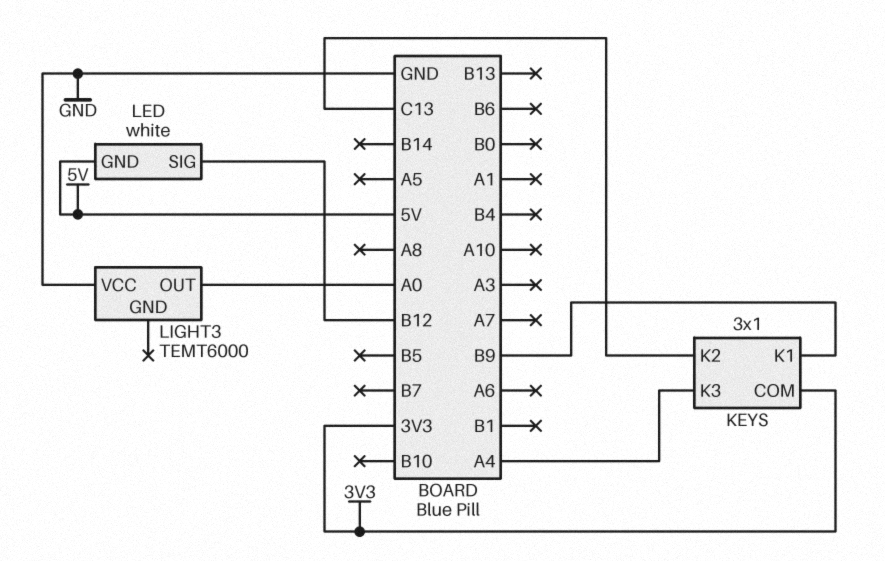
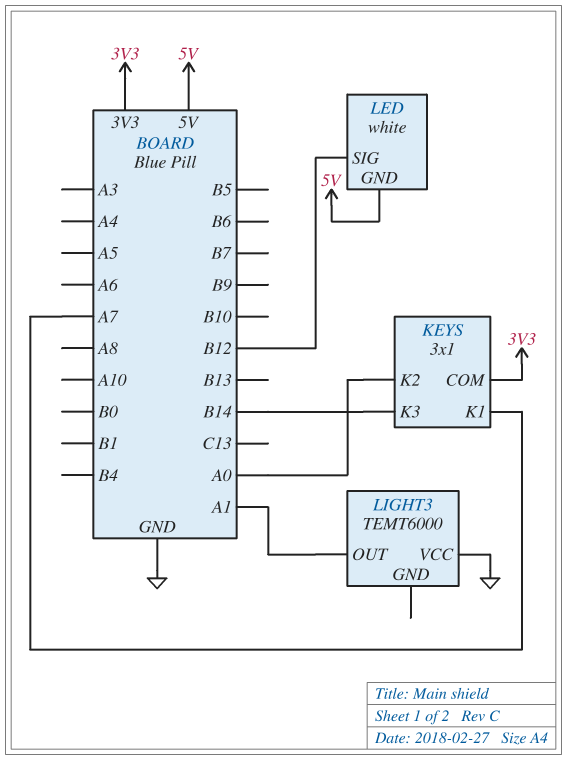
KEYS pin K1: B9 -> A7
KEYS pin K2: C13 -> A0
KEYS pin K3: A4 -> B14
LIGHT3 pin OUT: A0 -> A1

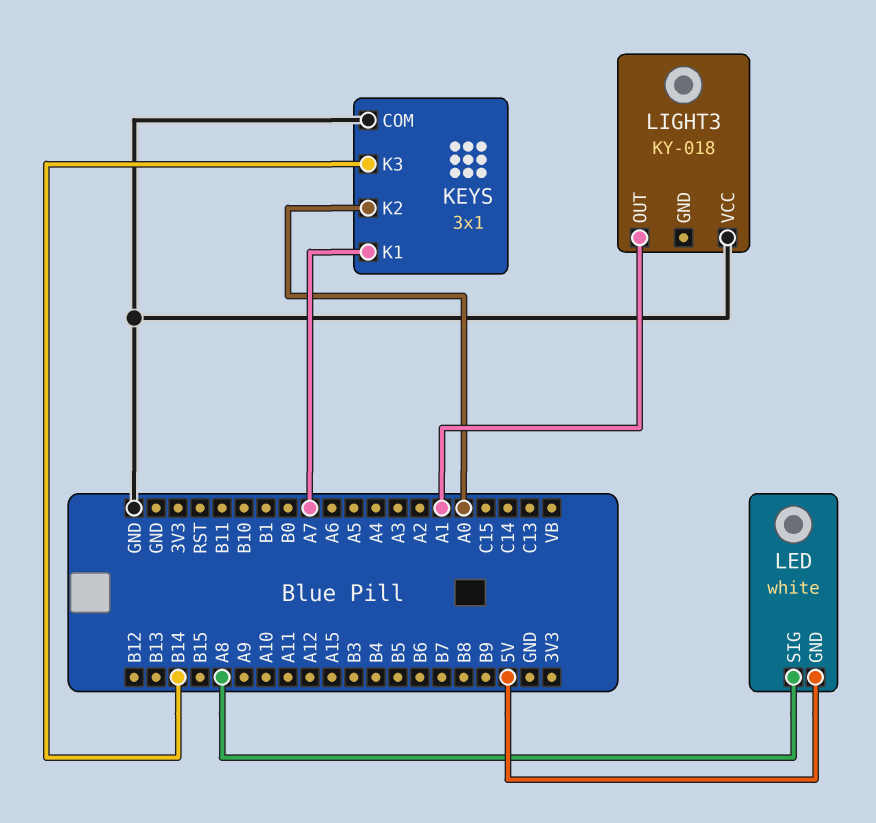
KEYS pin COM: 3V3 -> GND
LED pin SIG: B12 -> A8
LIGHT3: TEMT6000 -> KY-018

